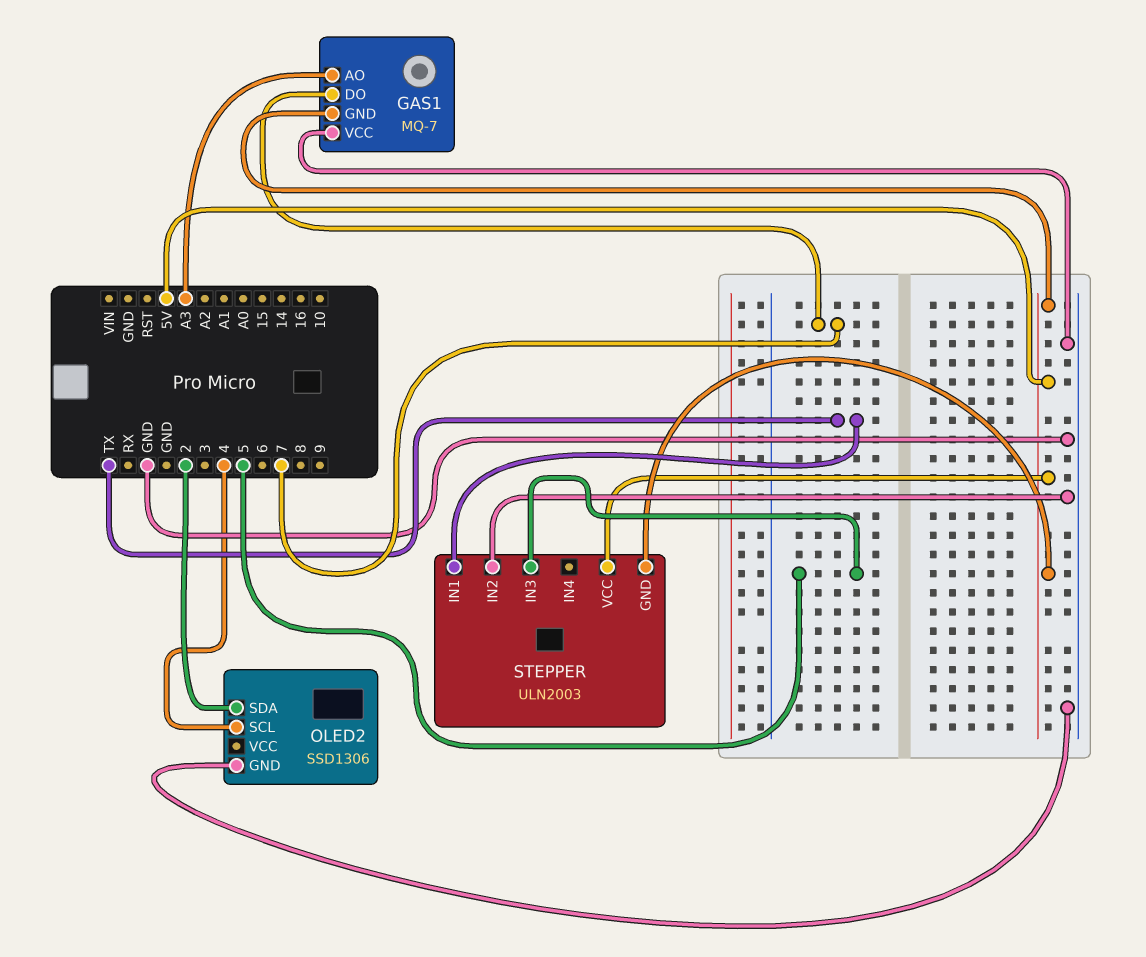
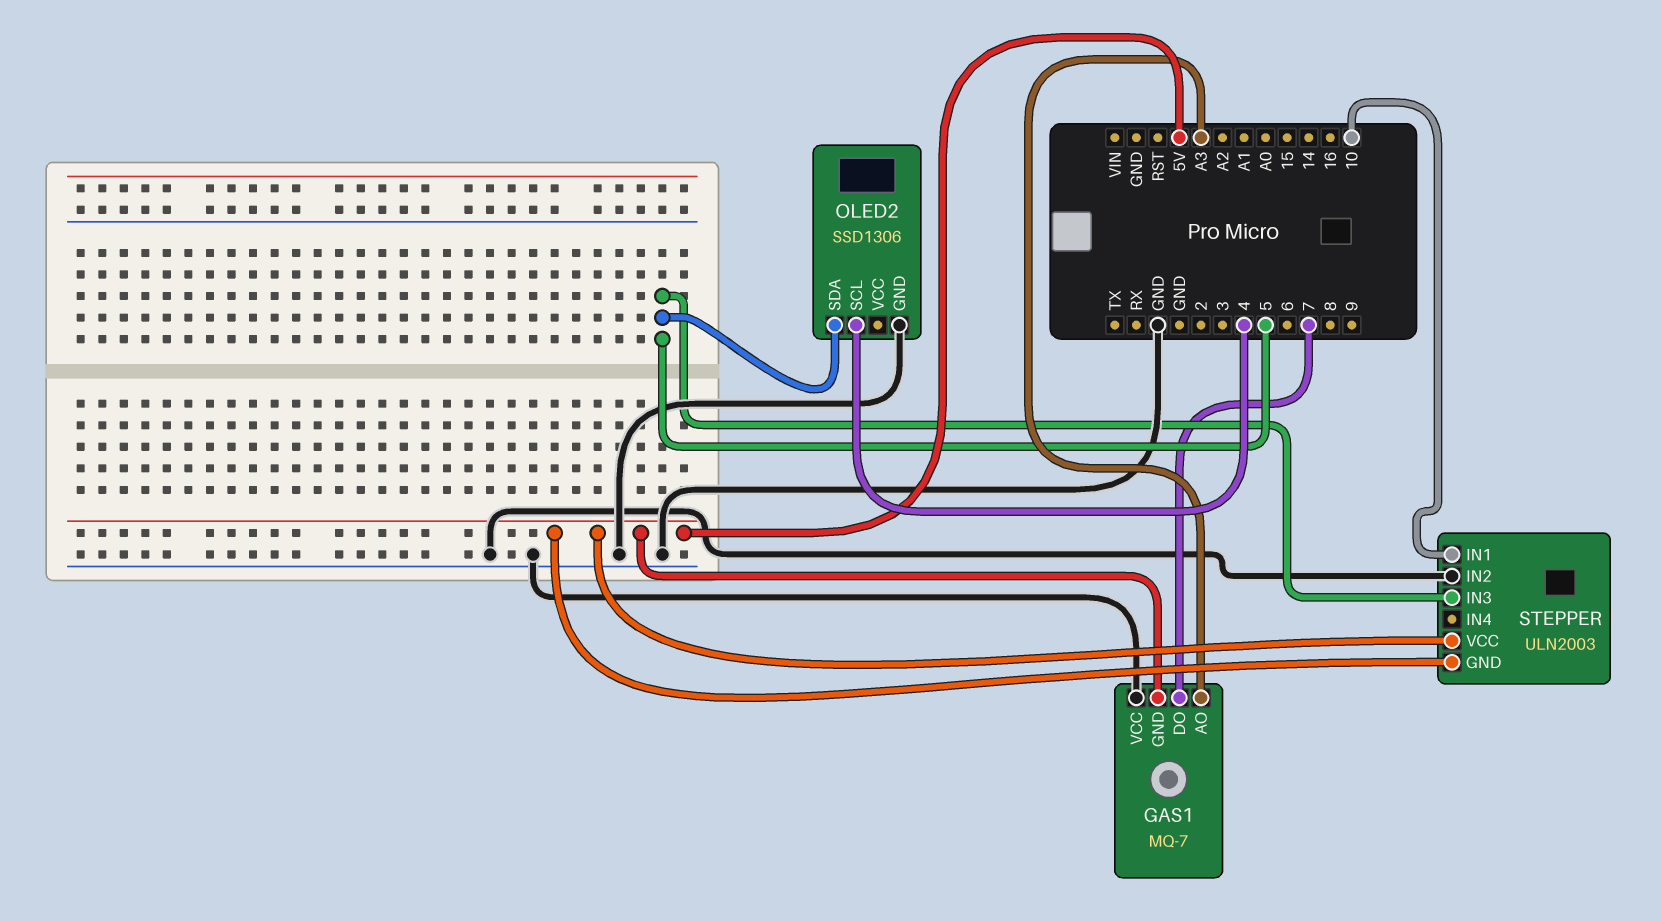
OLED2 pin SDA: 2 -> 5
STEPPER pin IN1: TX -> 10

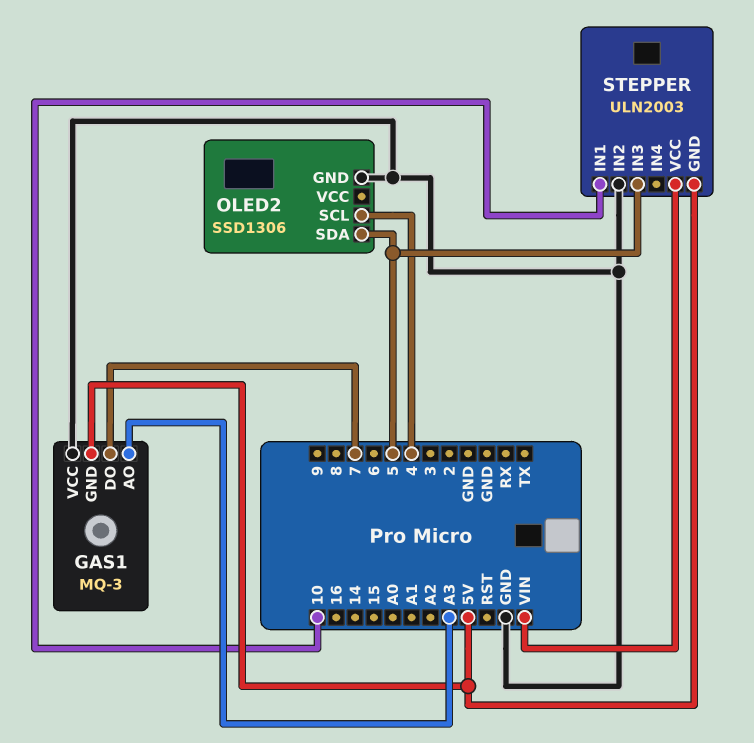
GAS1: MQ-7 -> MQ-3
STEPPER pin VCC: 5V -> VIN

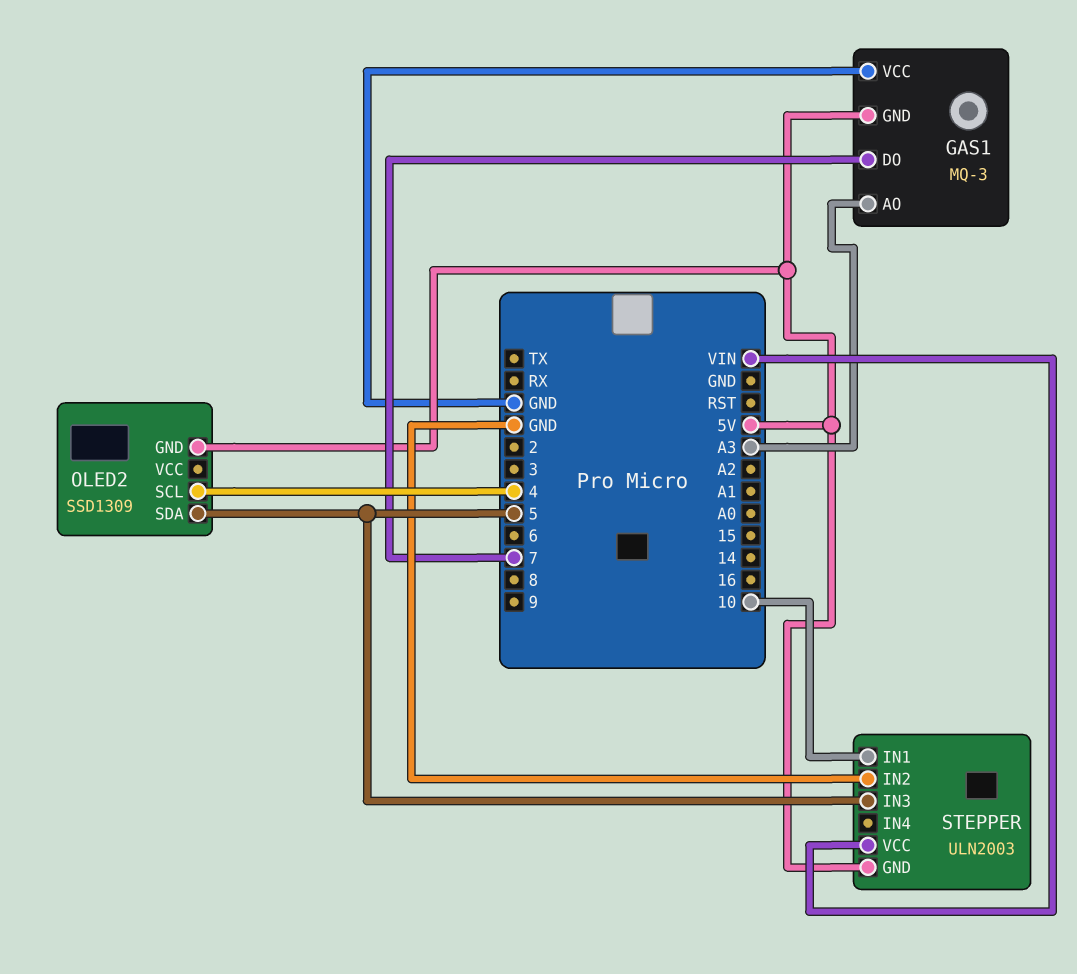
OLED2: SSD1306 -> SSD1309
OLED2 pin GND: GND -> 5V

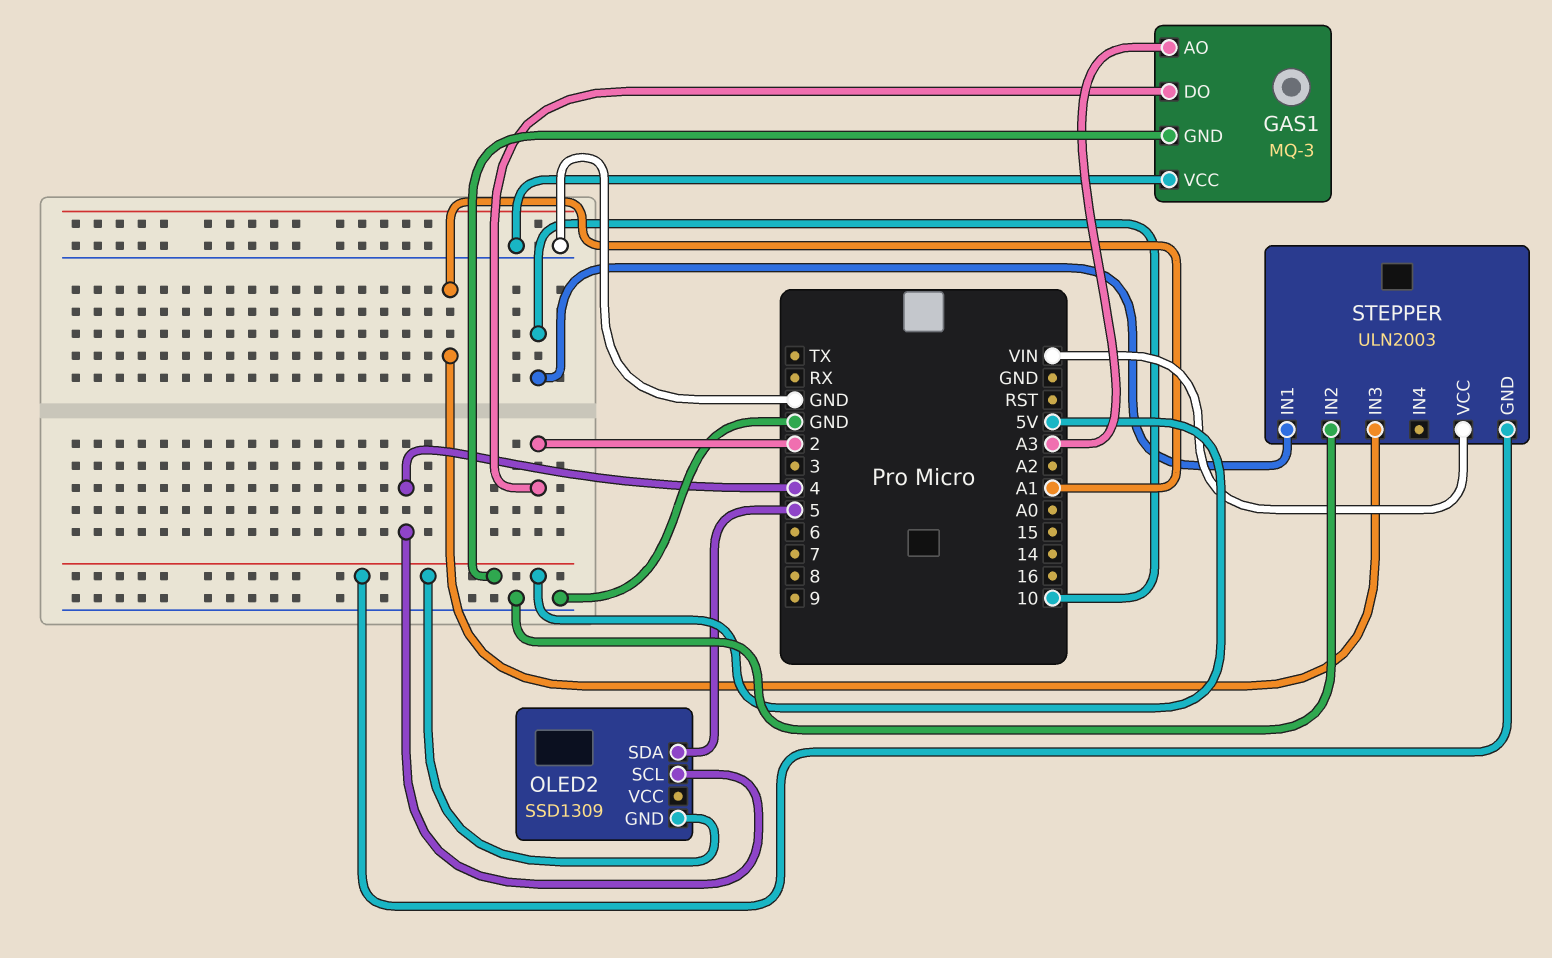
GAS1 pin DO: 7 -> 2
STEPPER pin IN3: 5 -> A1

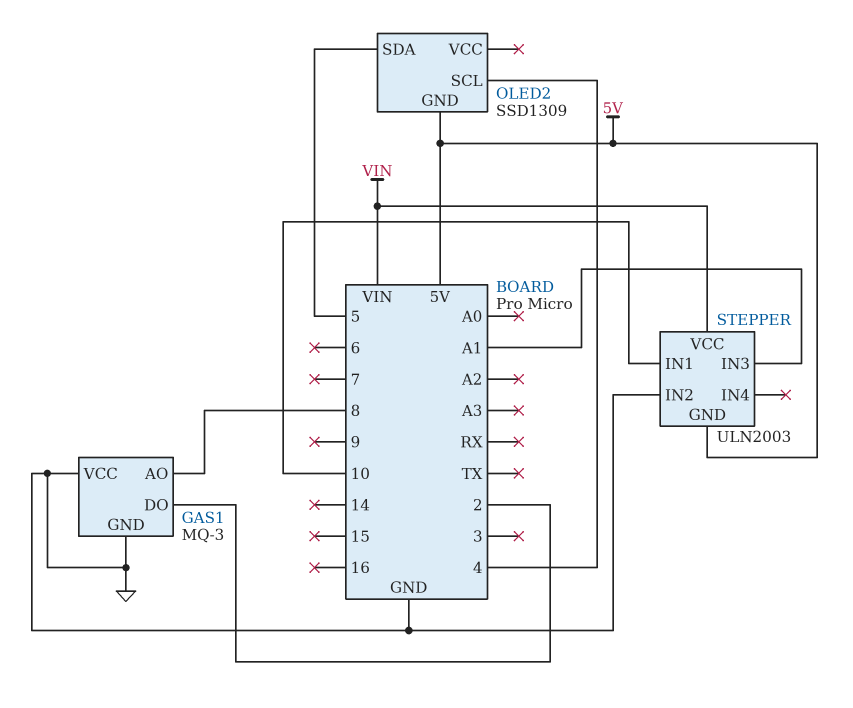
GAS1 pin AO: A3 -> 8
GAS1 pin GND: 5V -> GND

